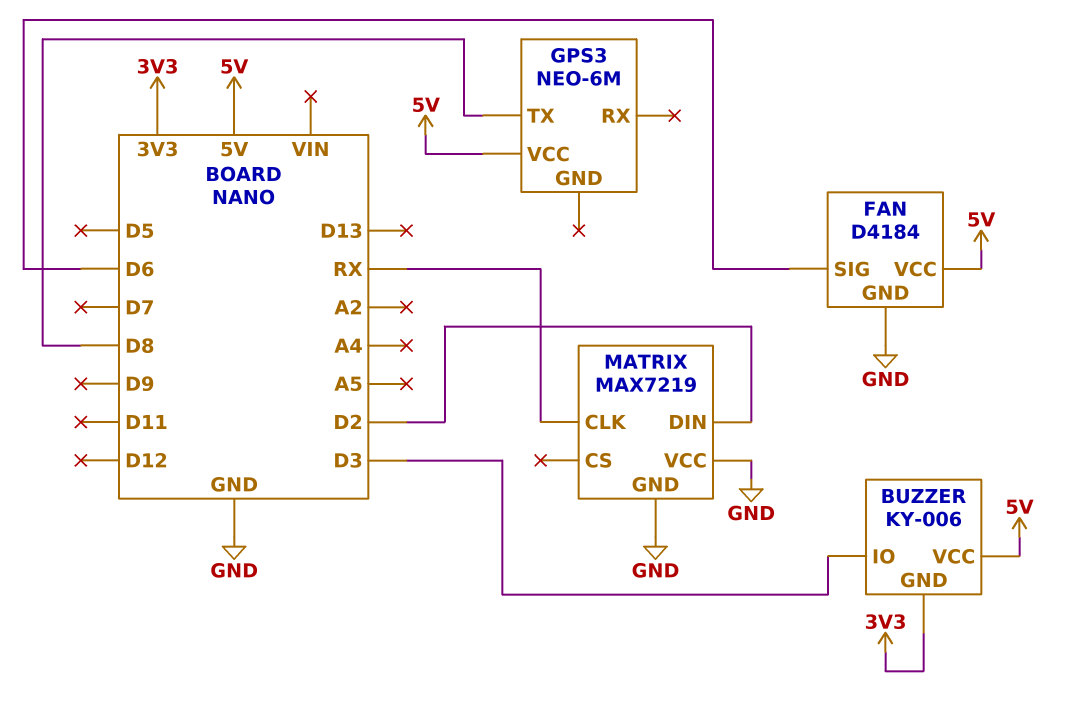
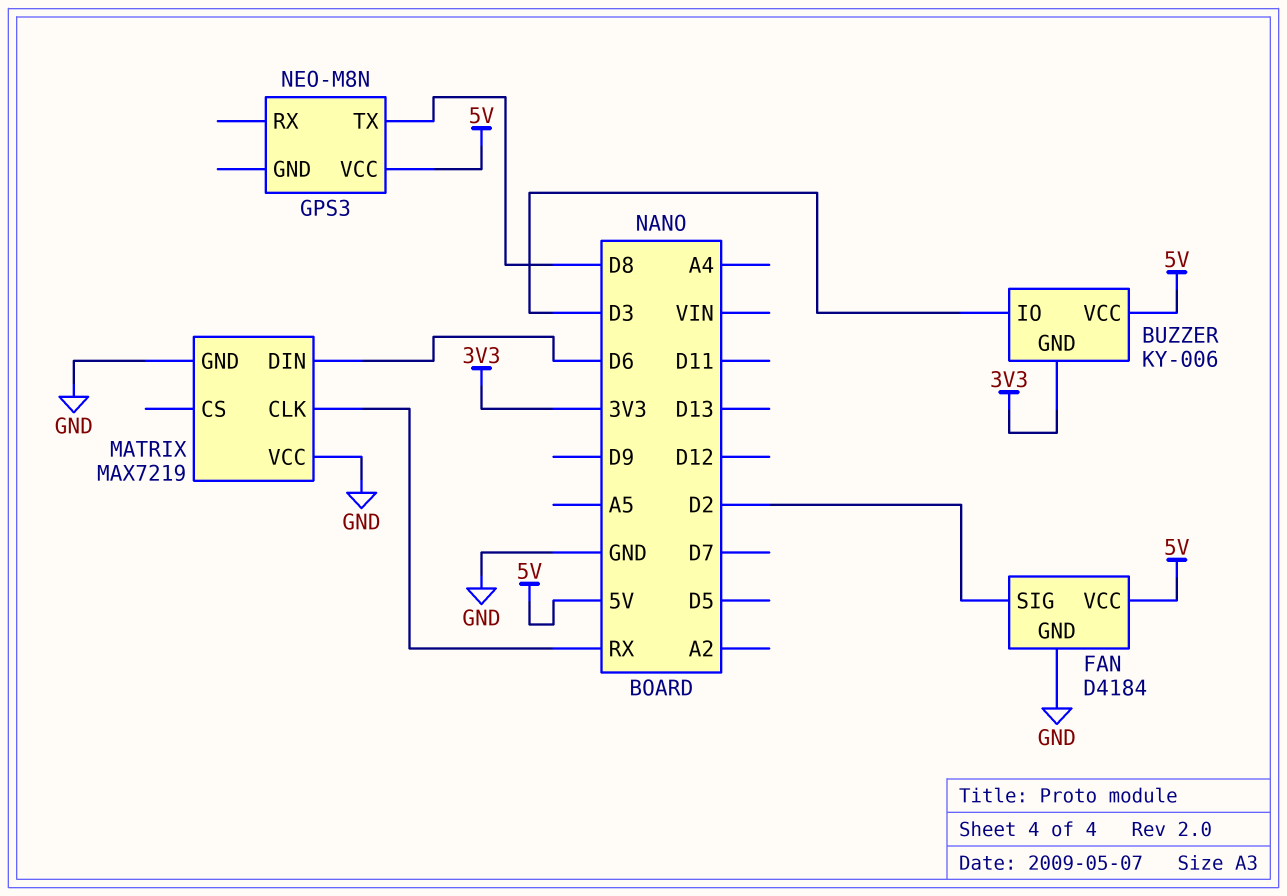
FAN pin SIG: D6 -> D2
GPS3: NEO-6M -> NEO-M8N
MATRIX pin DIN: D2 -> D6

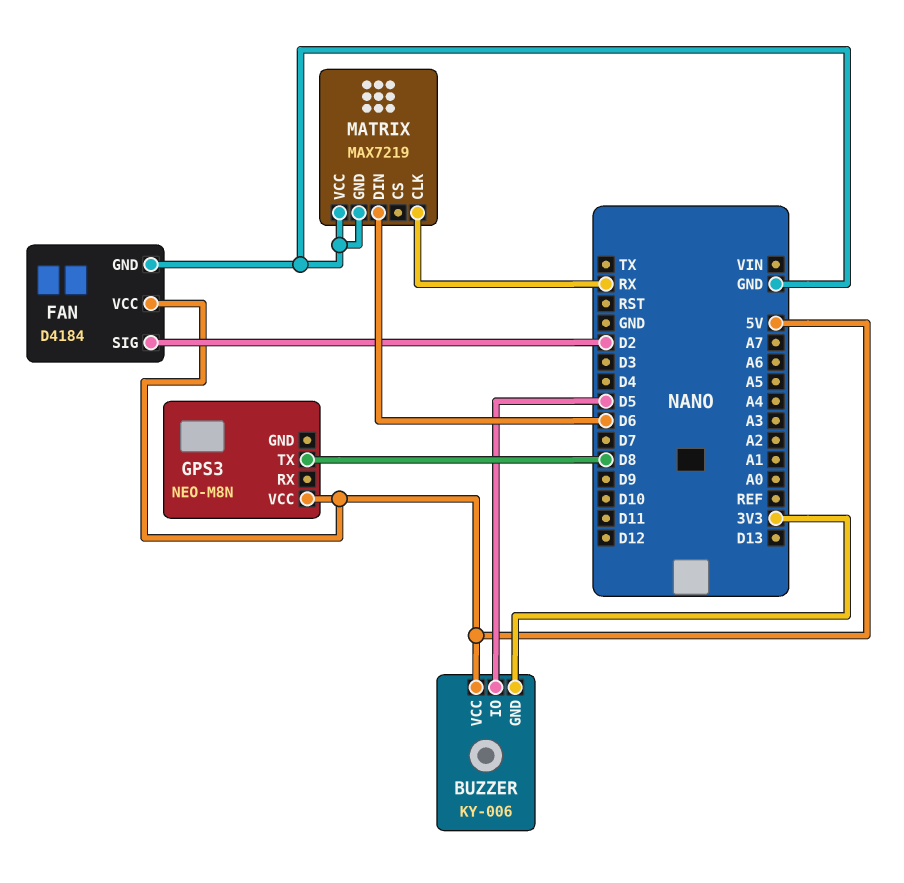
BUZZER pin IO: D3 -> D5

